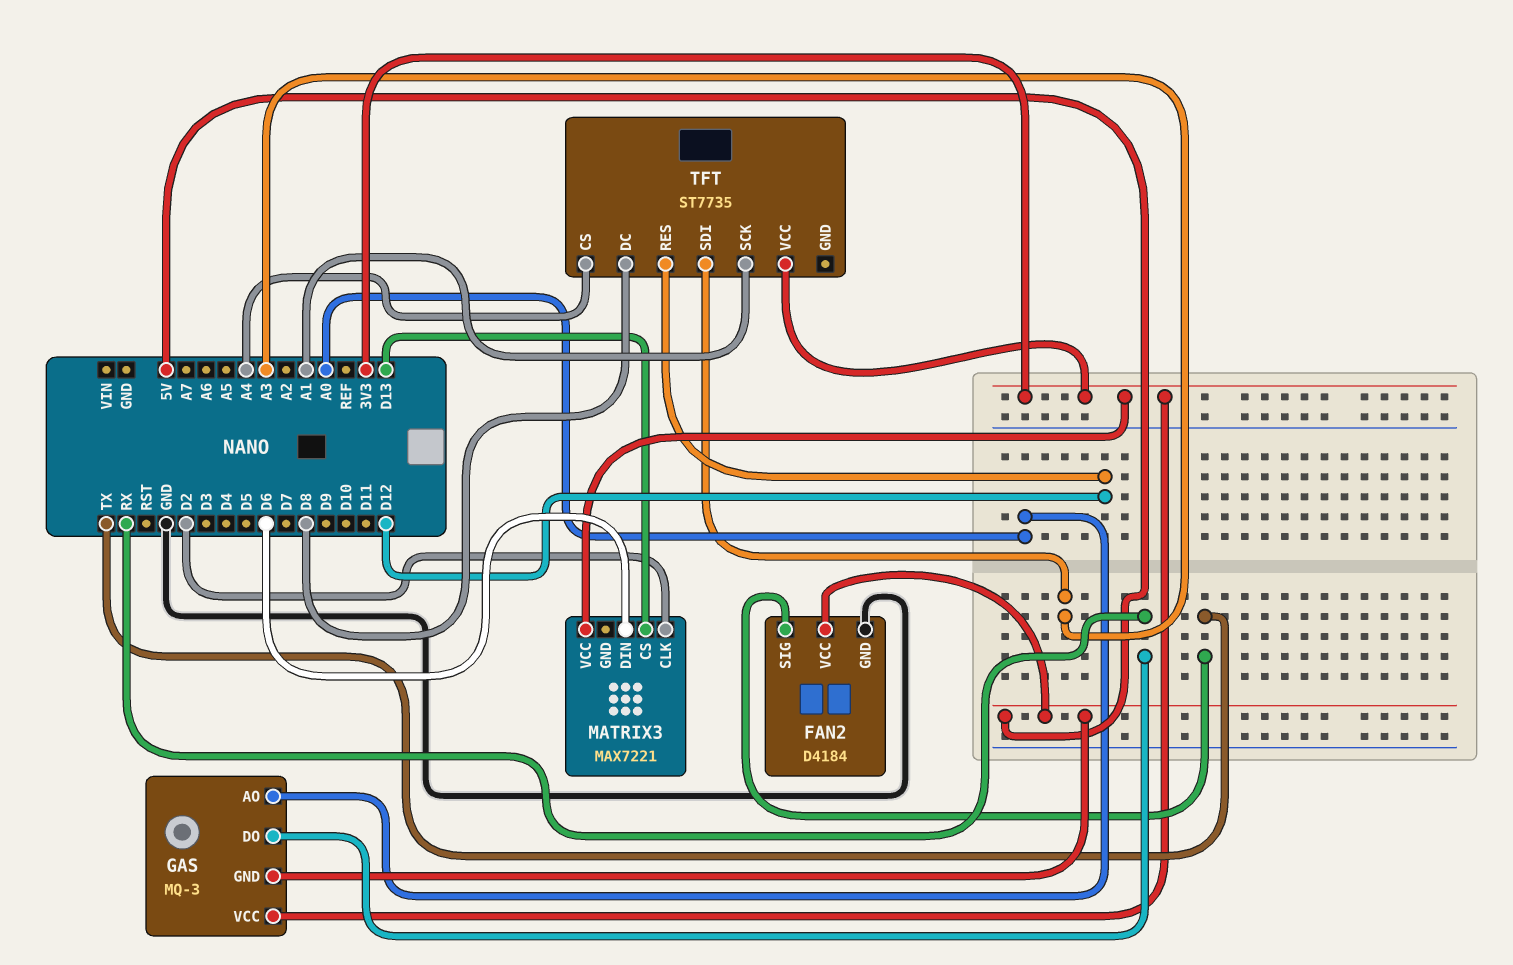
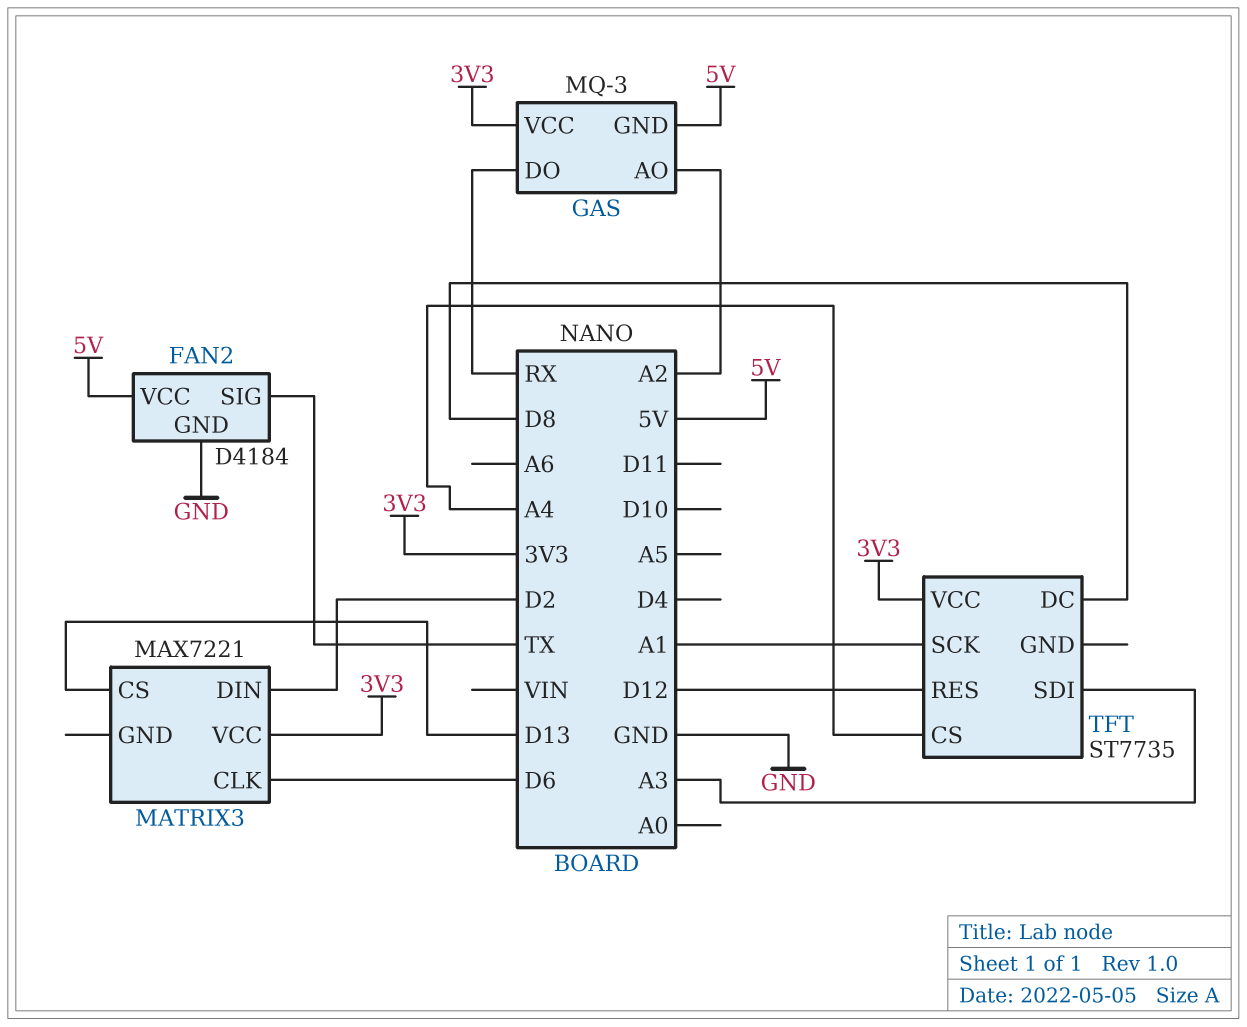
GAS pin AO: A0 -> A2
MATRIX3 pin CLK: D2 -> D6
MATRIX3 pin DIN: D6 -> D2

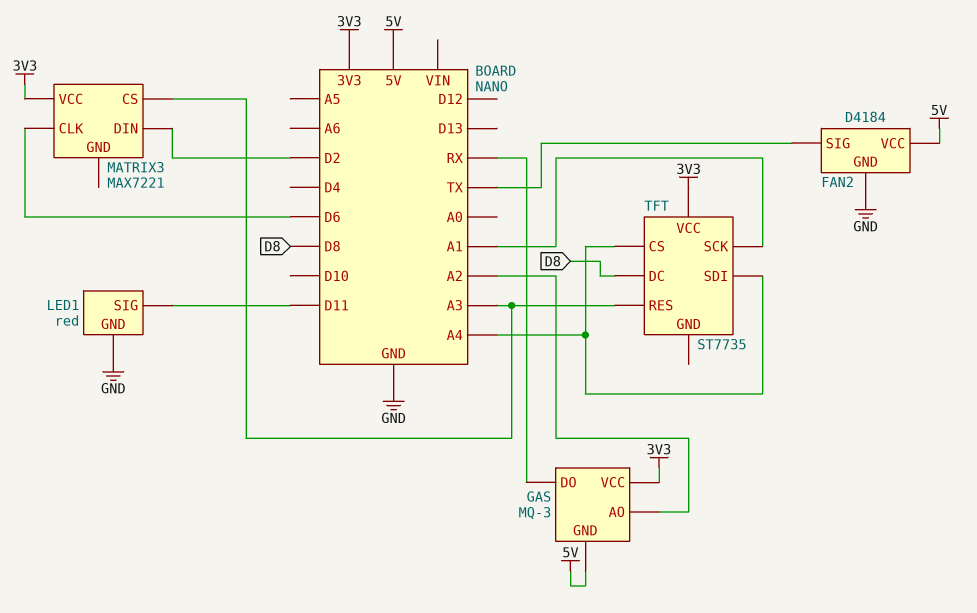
LED1: none -> red
LED1 pin GND: none -> GND
LED1 pin SIG: none -> D11
MATRIX3 pin CS: D13 -> A3
TFT pin RES: D12 -> A3
TFT pin SDI: A3 -> A4

